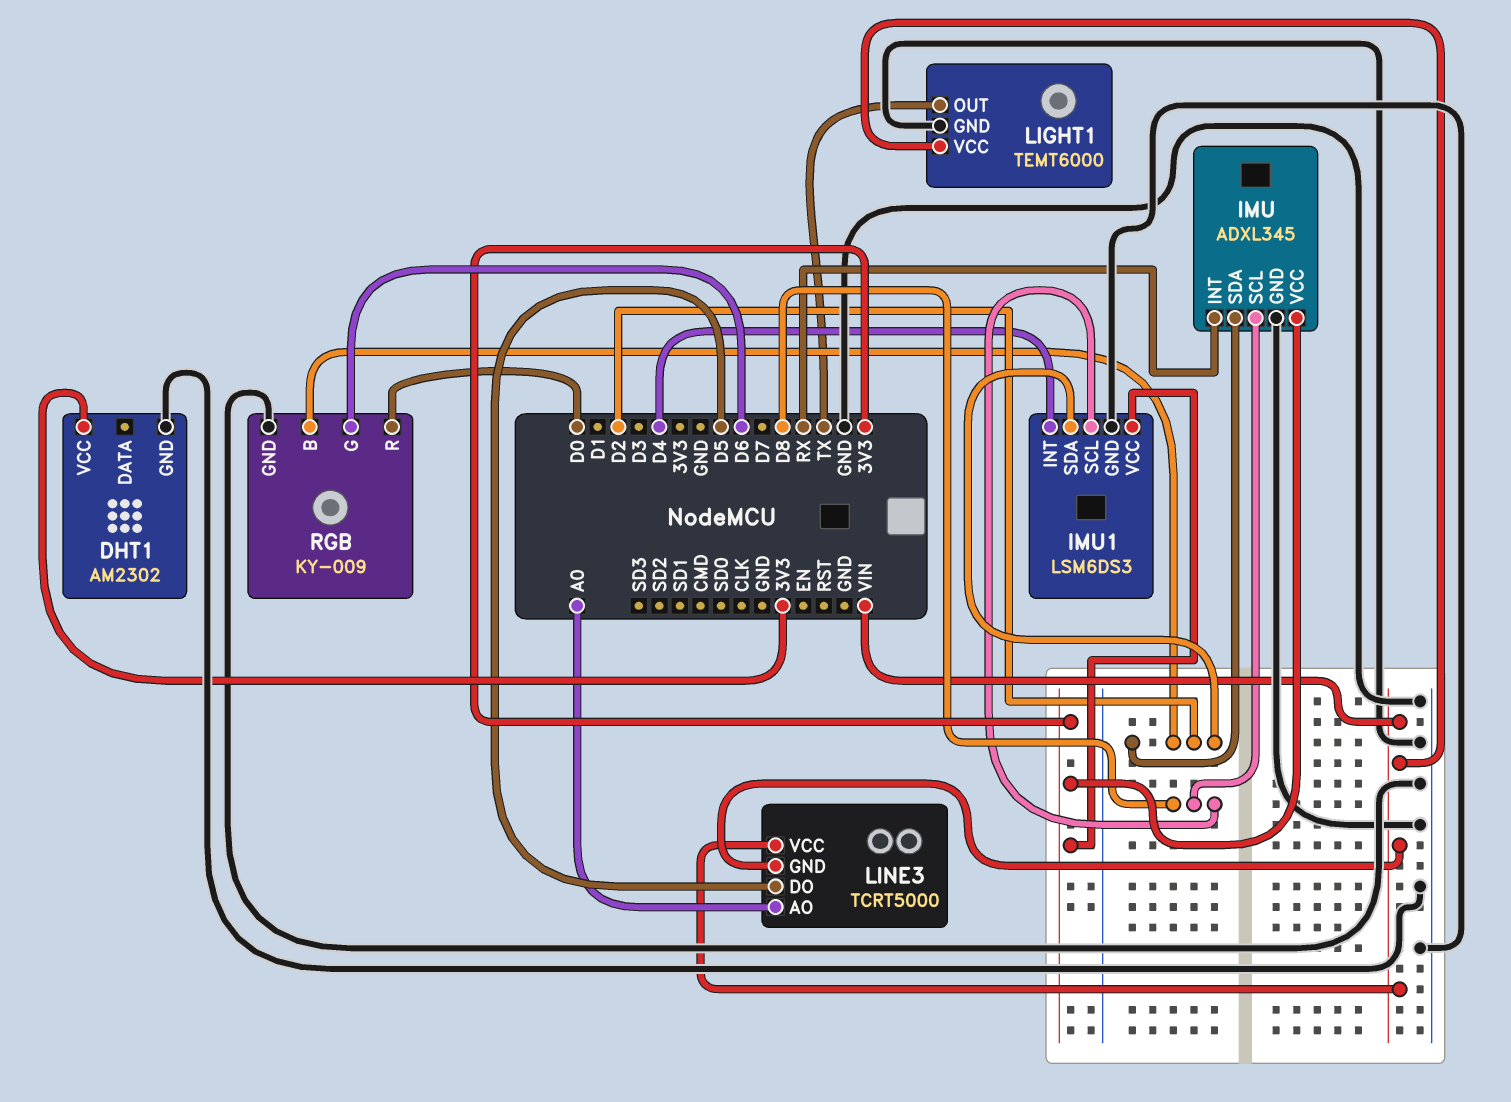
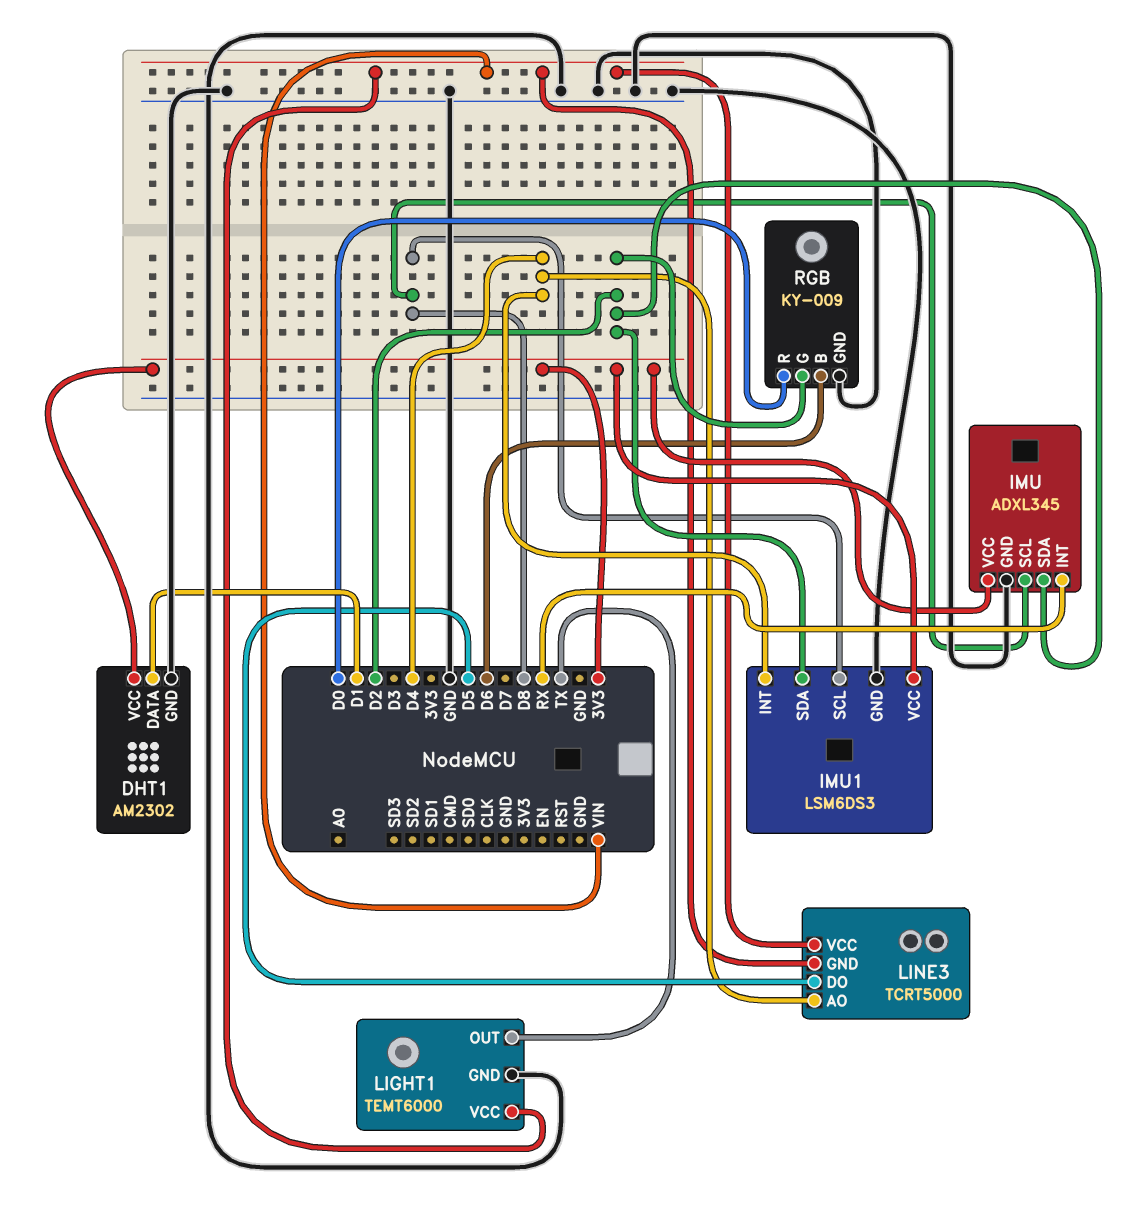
DHT1 pin DATA: none -> D1
LINE3 pin AO: A0 -> D4
RGB pin B: D2 -> D6
RGB pin G: D6 -> D2

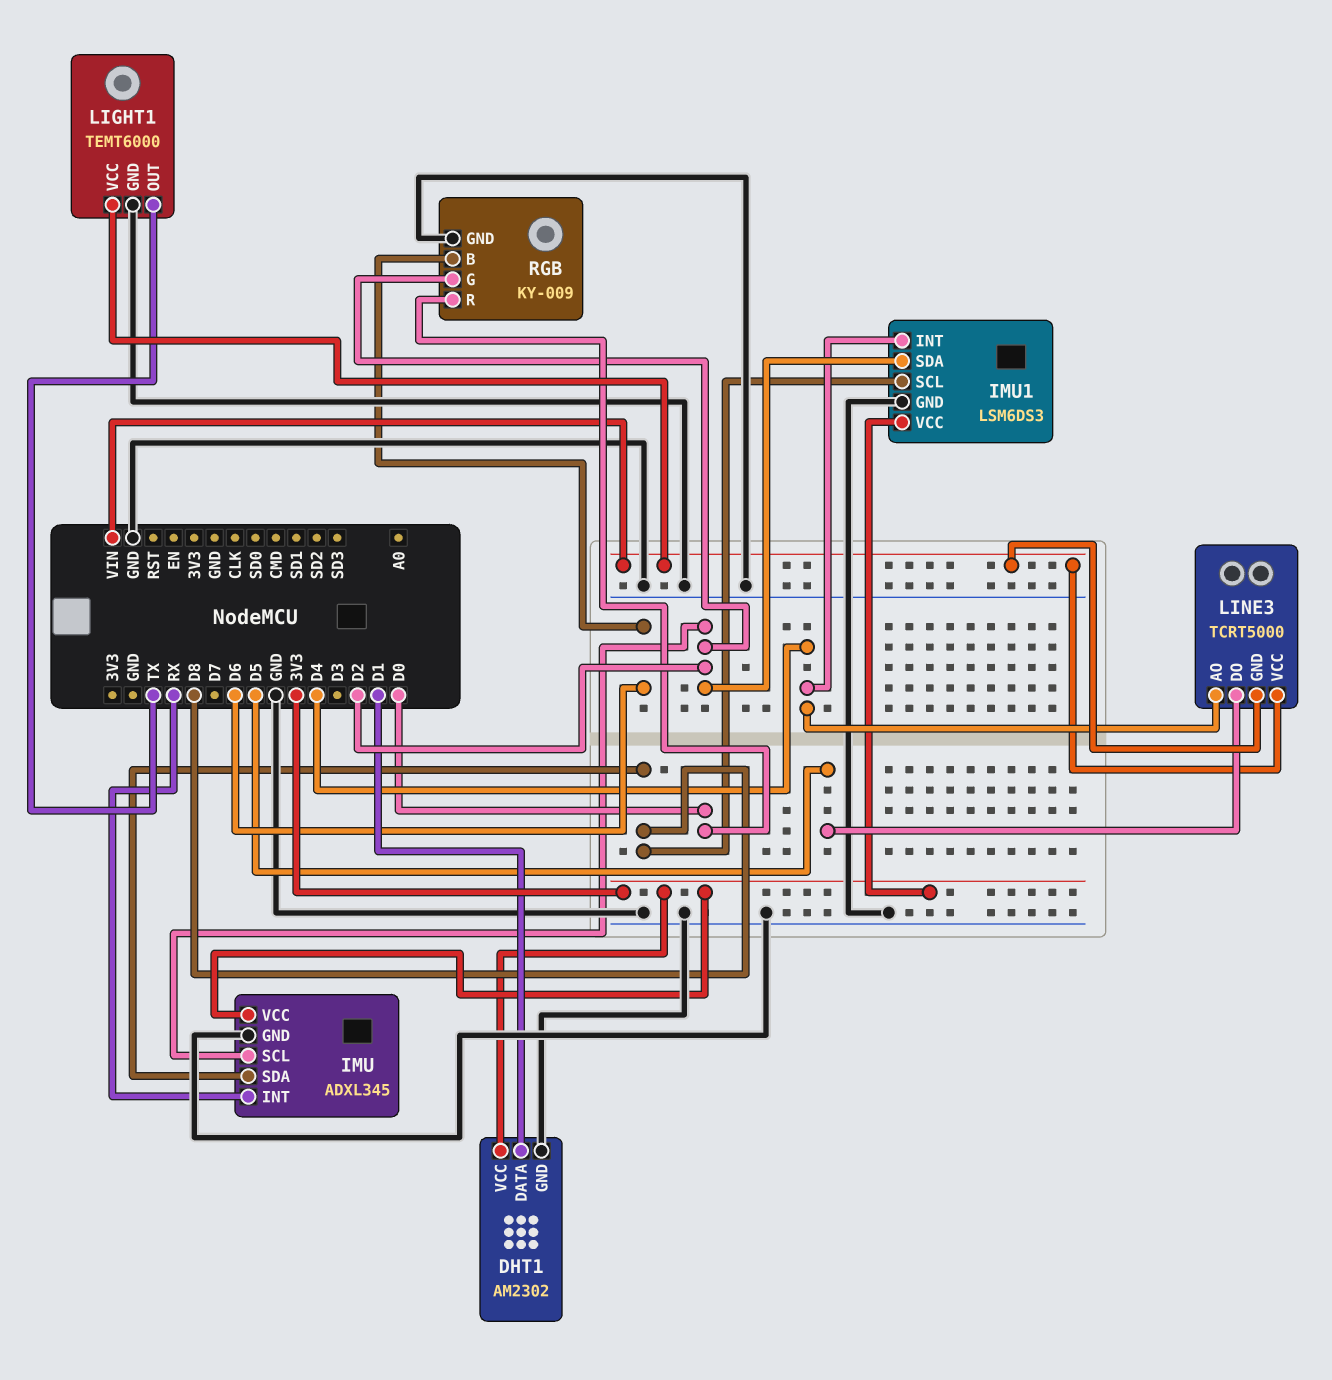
IMU pin SCL: D8 -> D2
IMU pin SDA: D2 -> D8

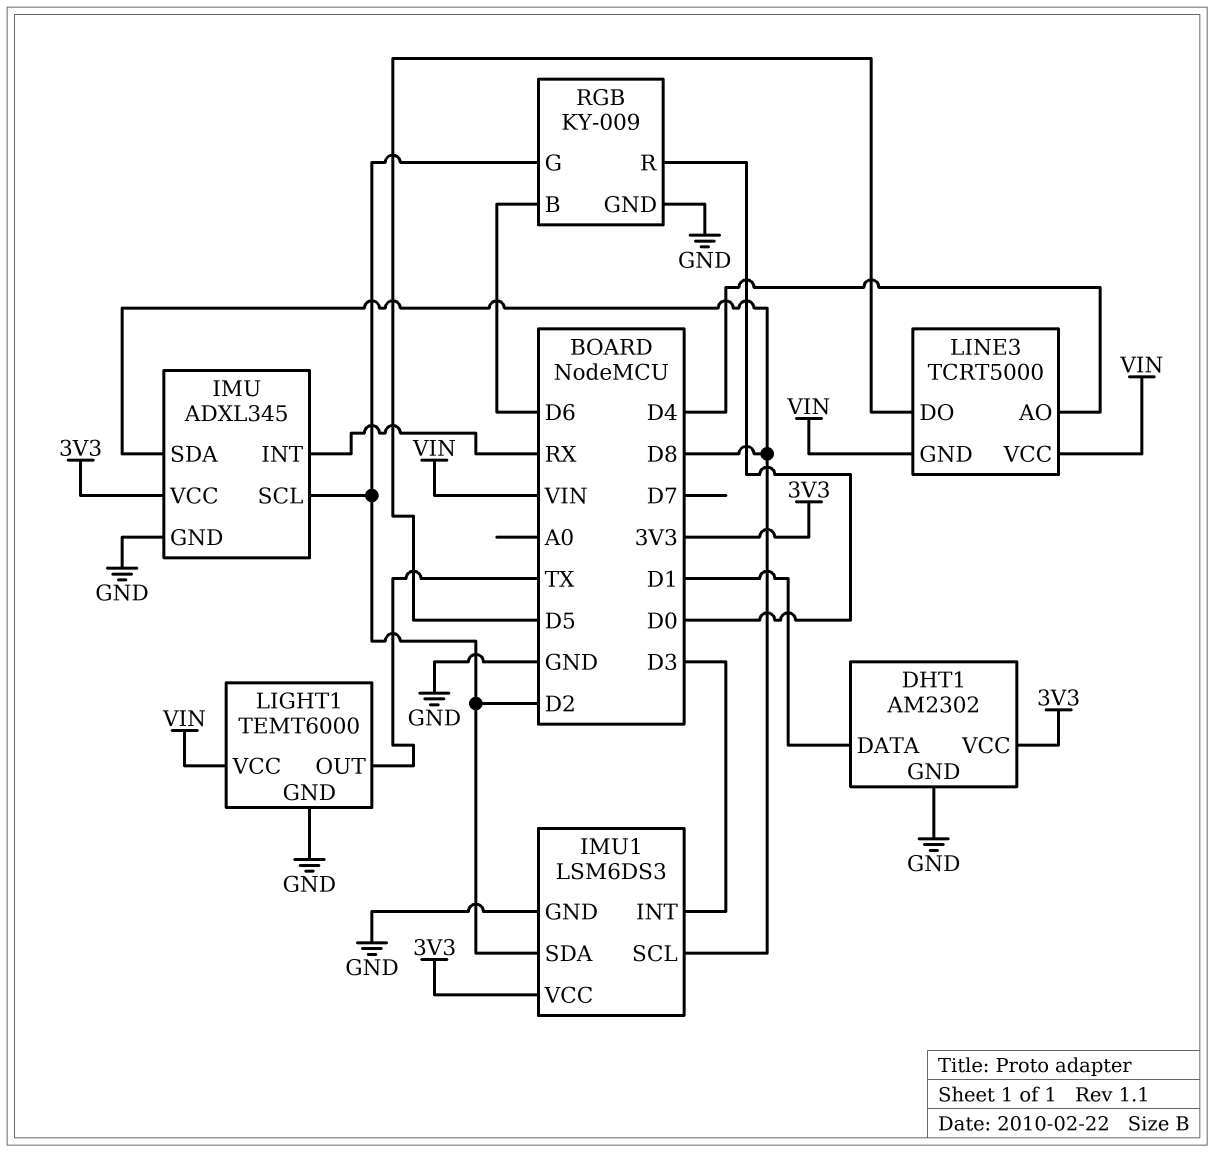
IMU1 pin INT: D4 -> D3

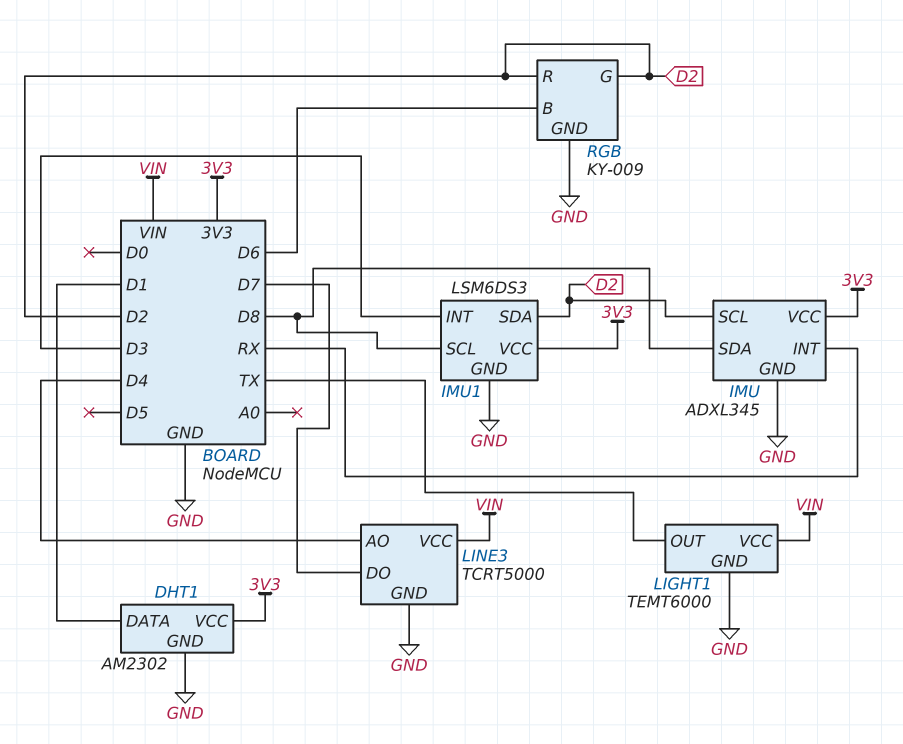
LINE3 pin DO: D5 -> D7
LINE3 pin GND: VIN -> GND
RGB pin R: D0 -> D2

